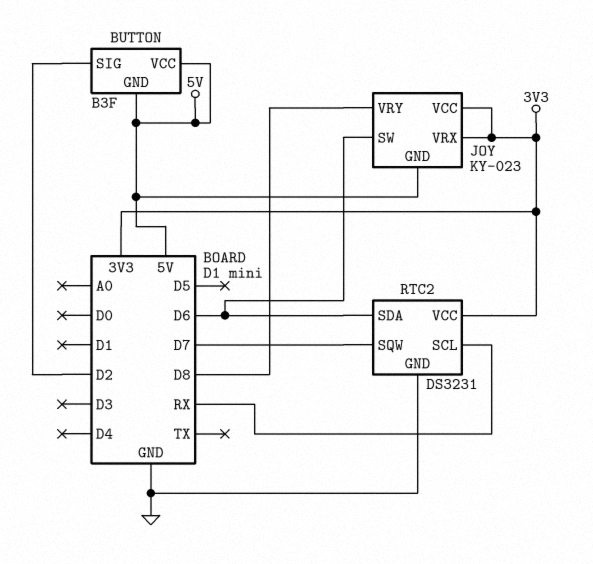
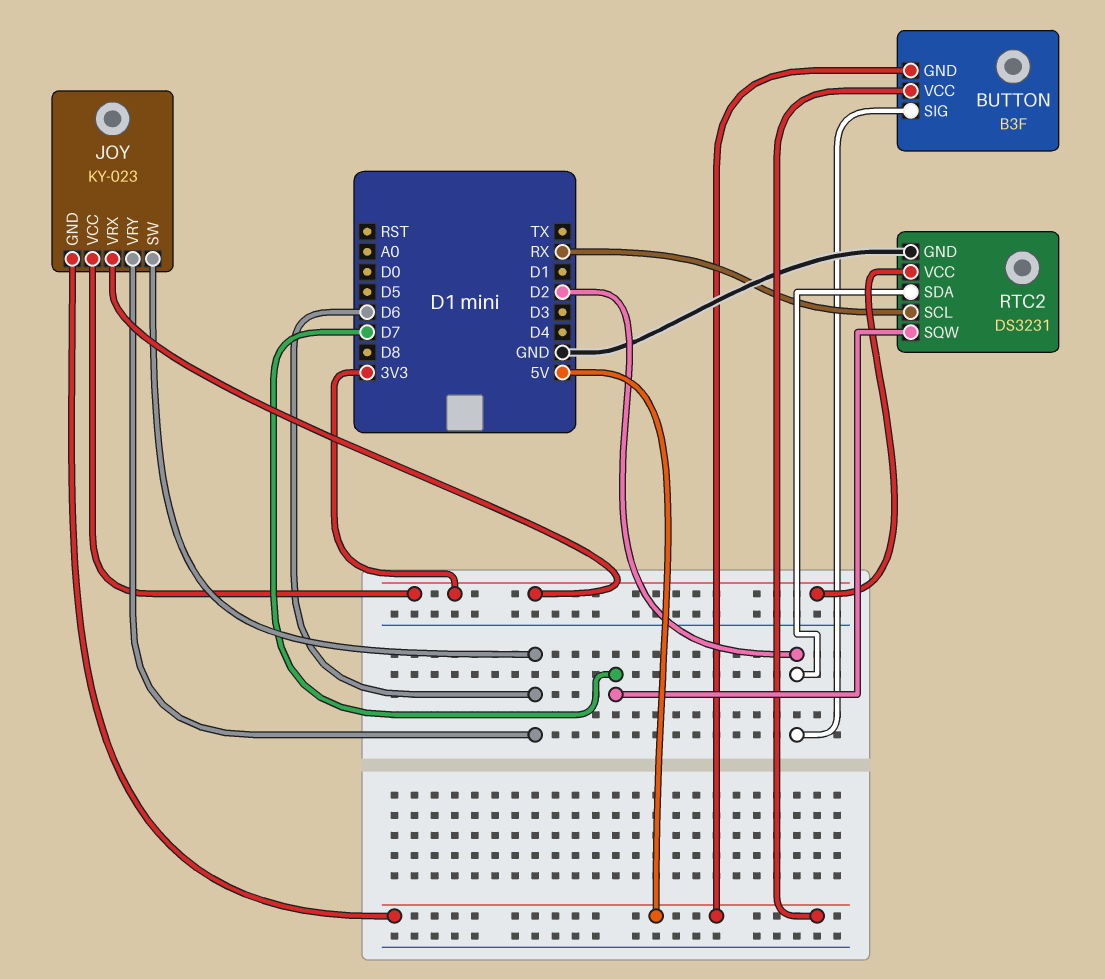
JOY pin VRY: D8 -> D6
RTC2 pin SDA: D6 -> D2

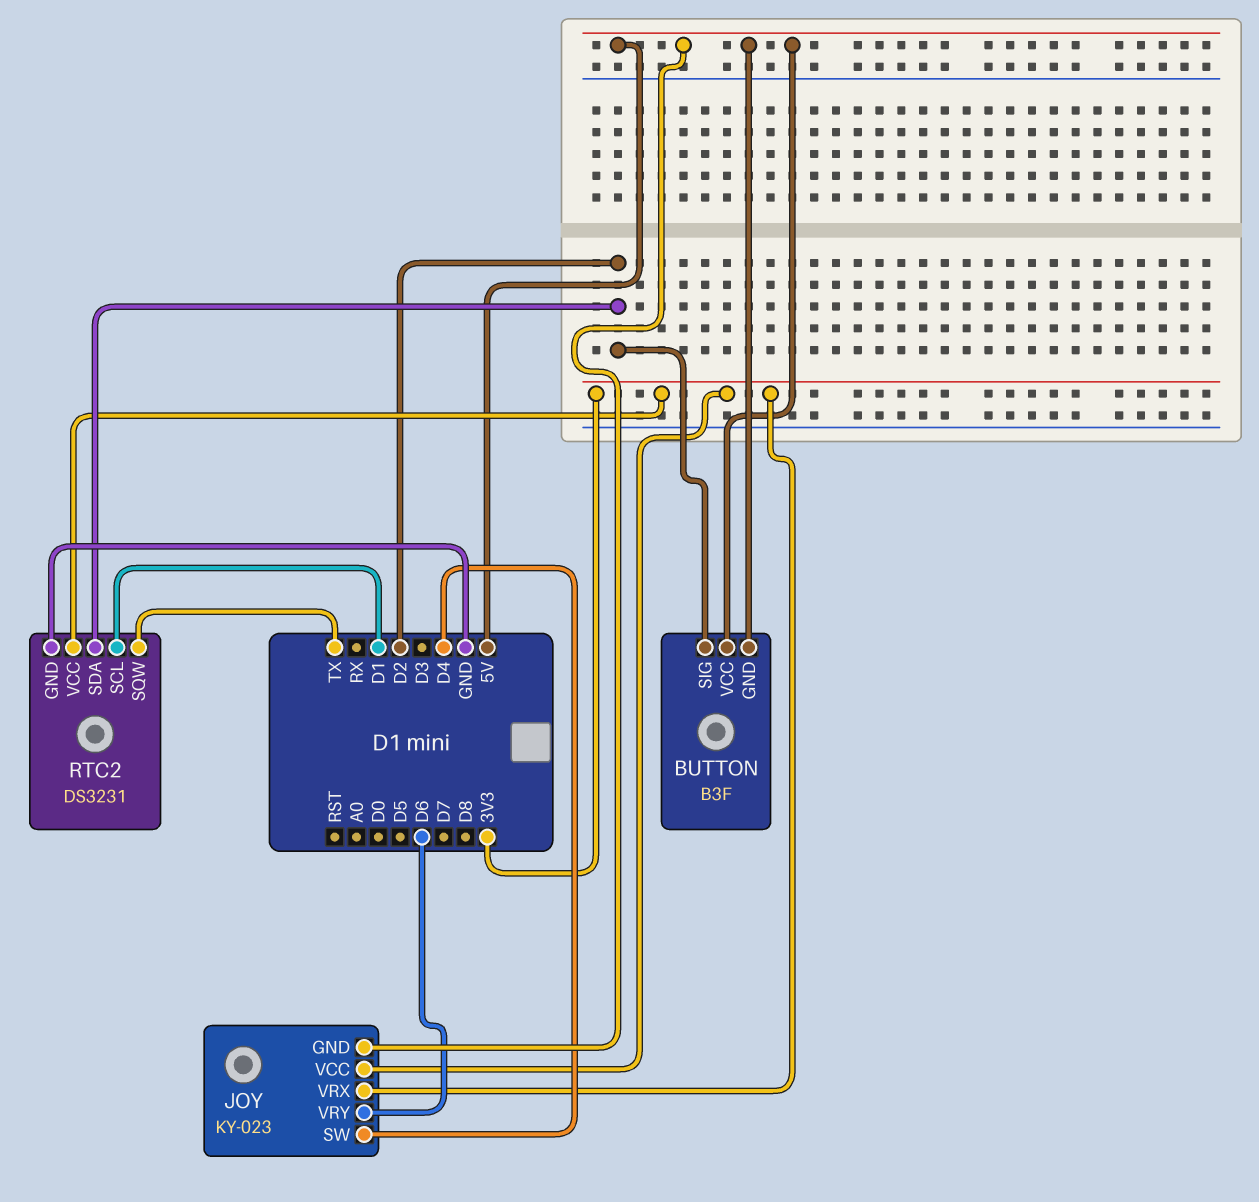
JOY pin SW: D6 -> D4
RTC2 pin SCL: RX -> D1
RTC2 pin SQW: D7 -> TX

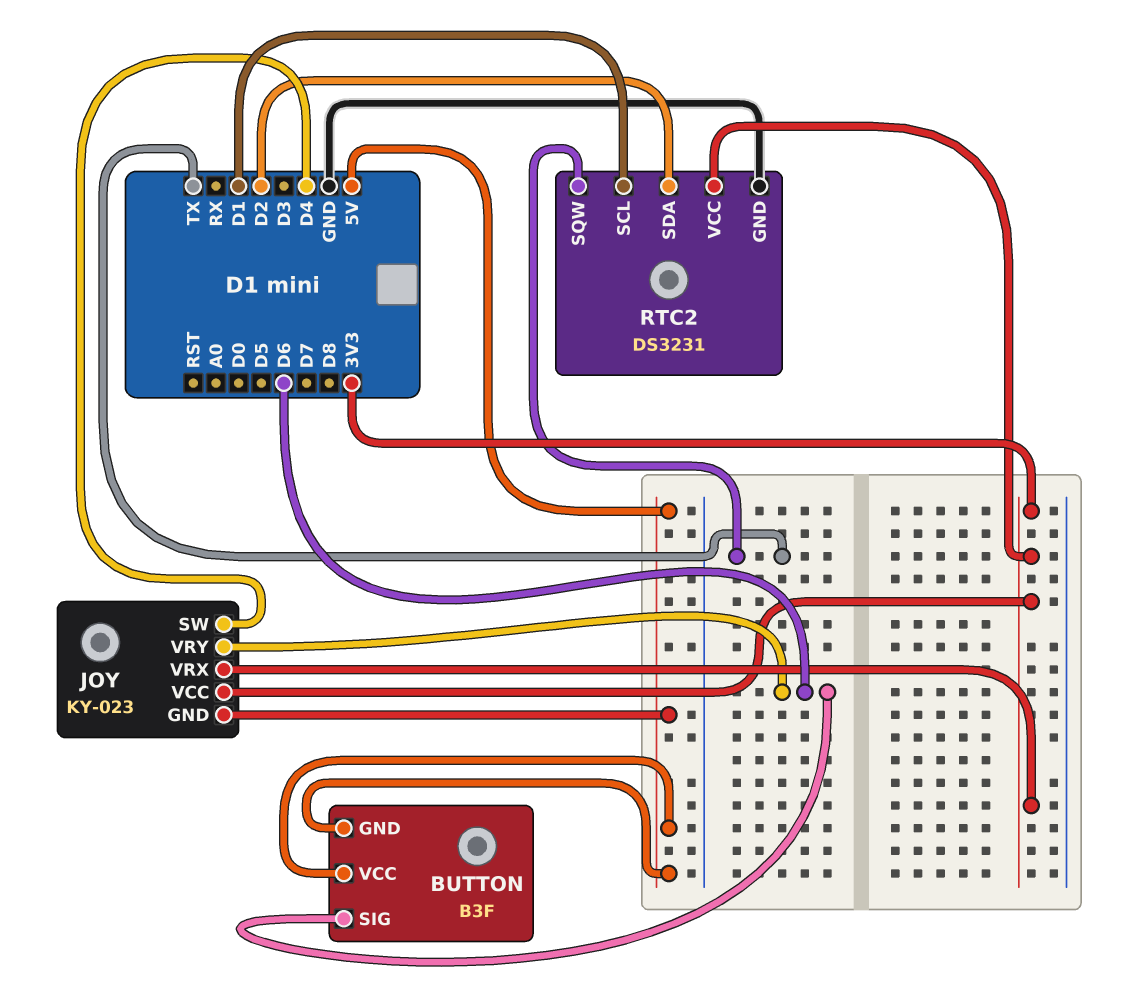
BUTTON pin SIG: D2 -> D6

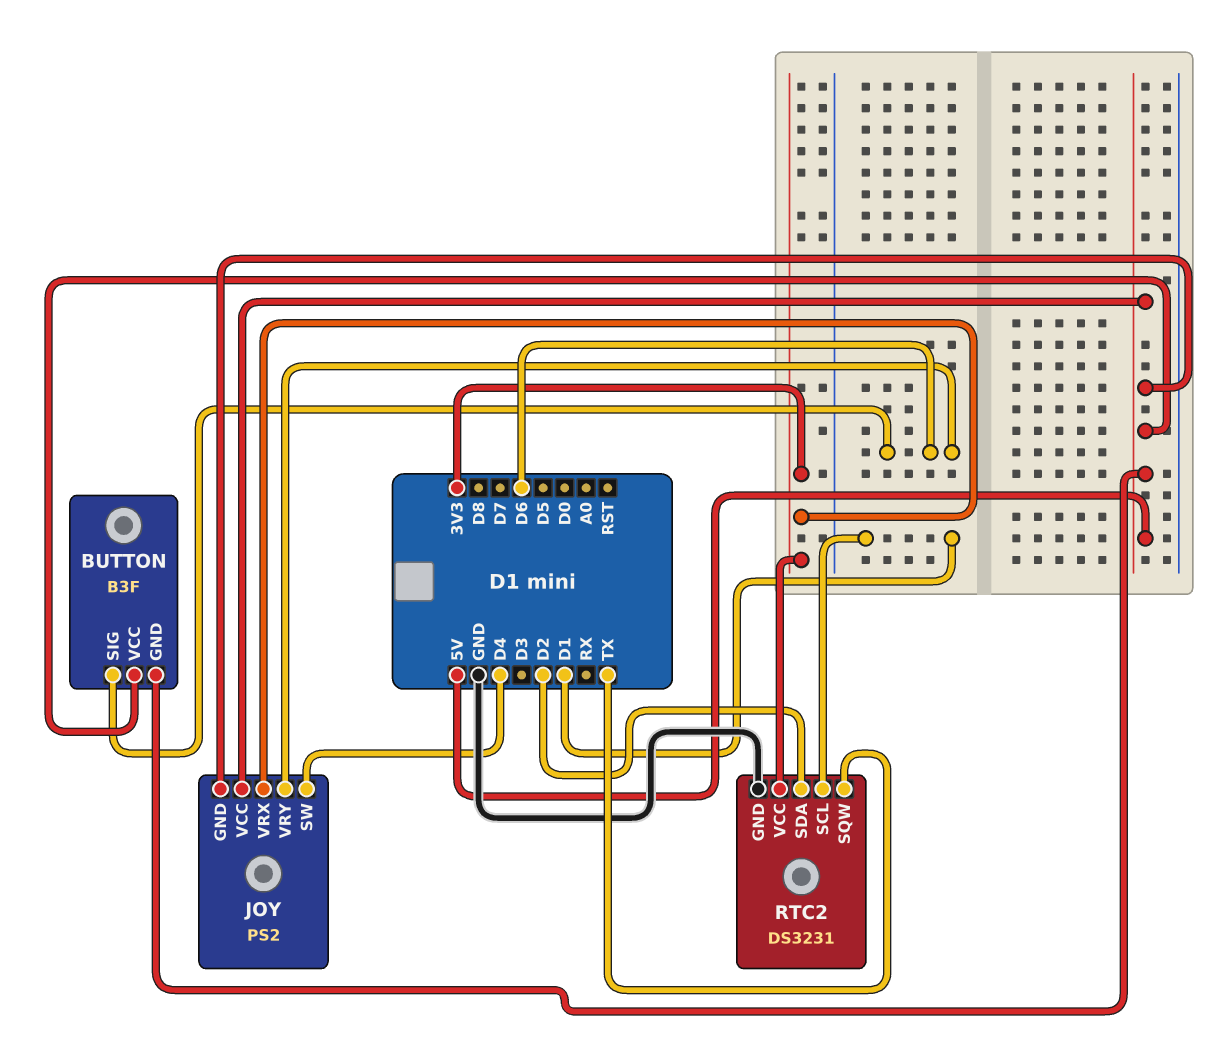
JOY: KY-023 -> PS2
JOY pin VCC: 3V3 -> 5V

